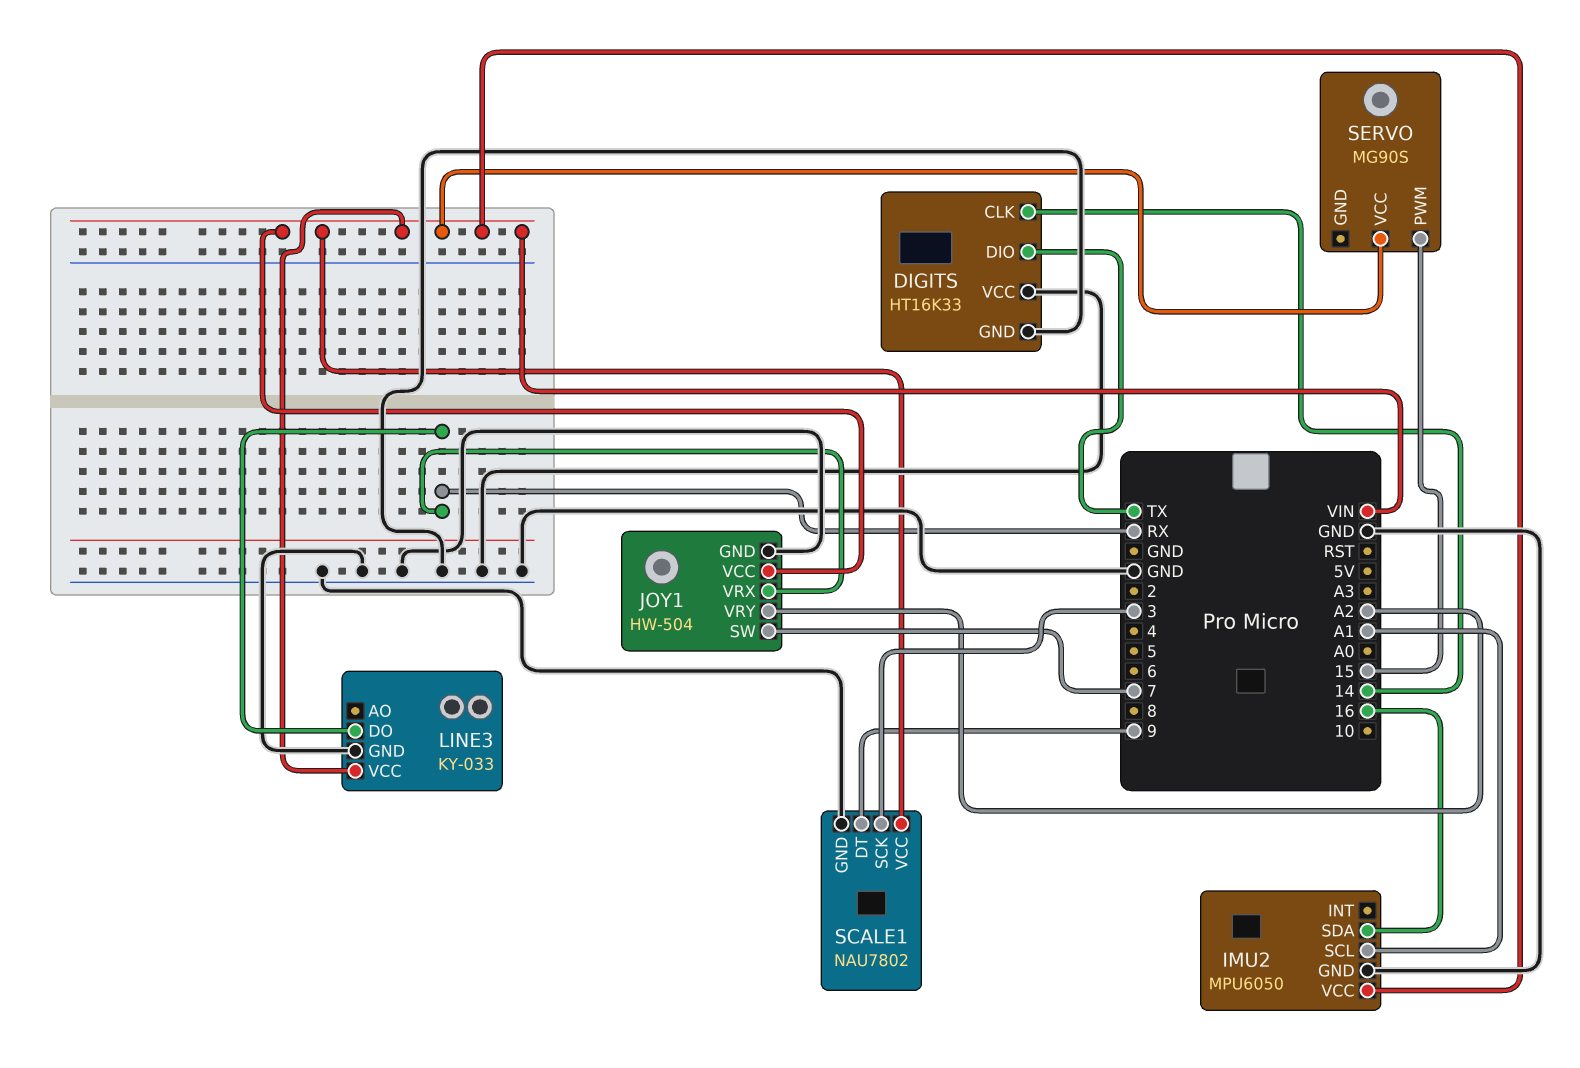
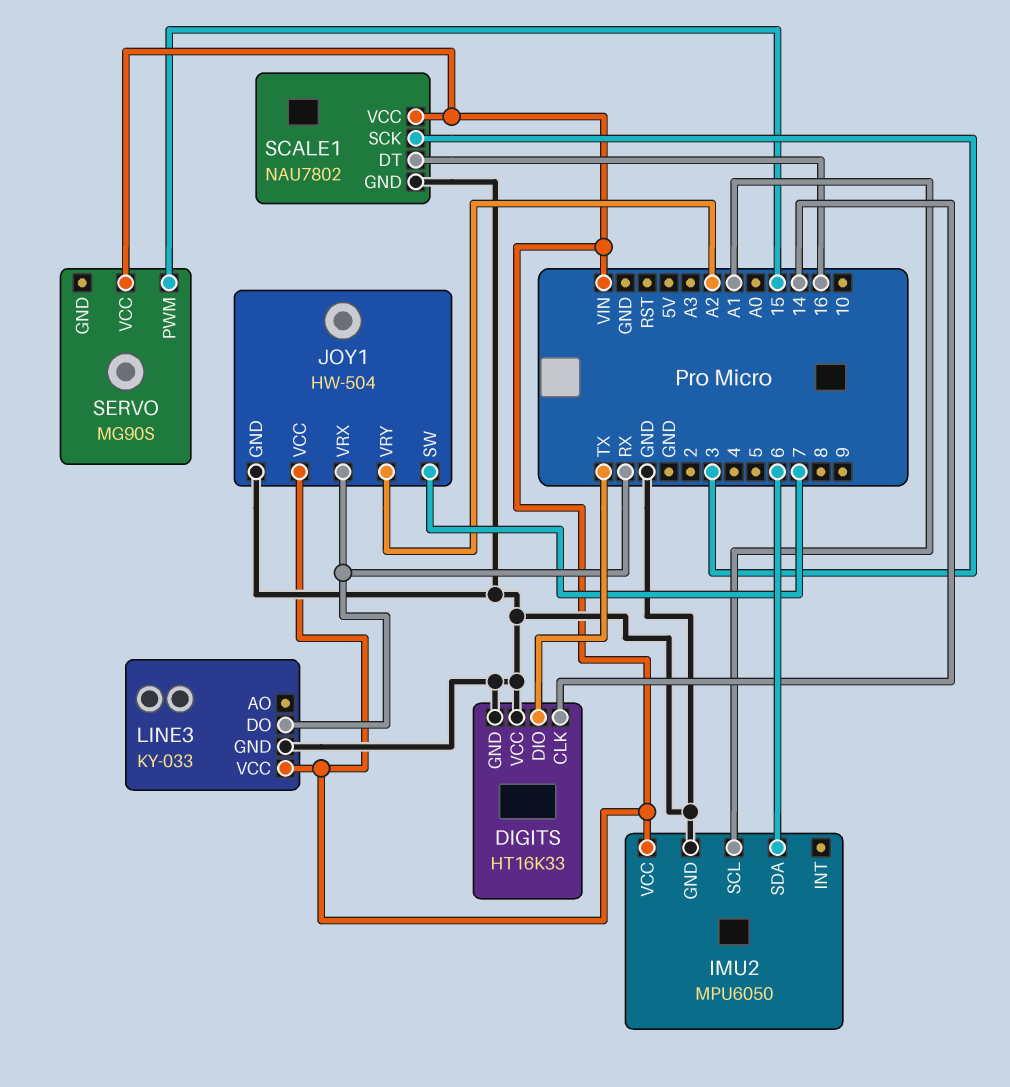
IMU2 pin SDA: 16 -> 6
SCALE1 pin DT: 9 -> 16

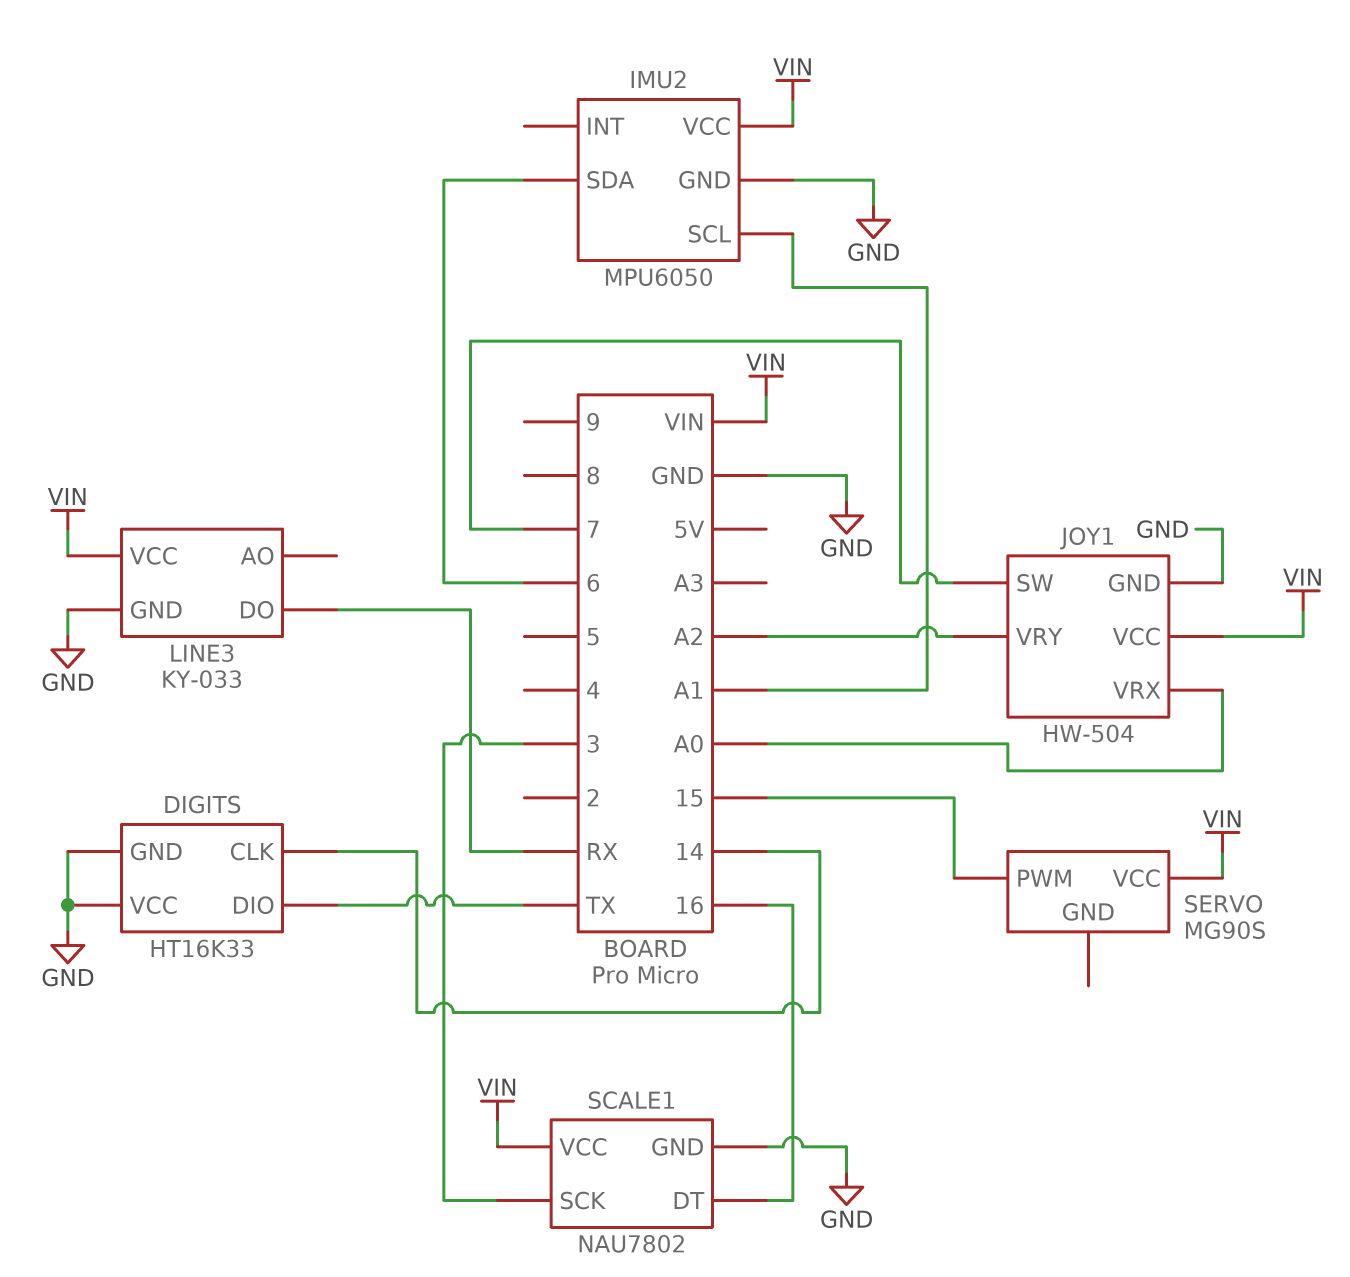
JOY1 pin VRX: RX -> A0

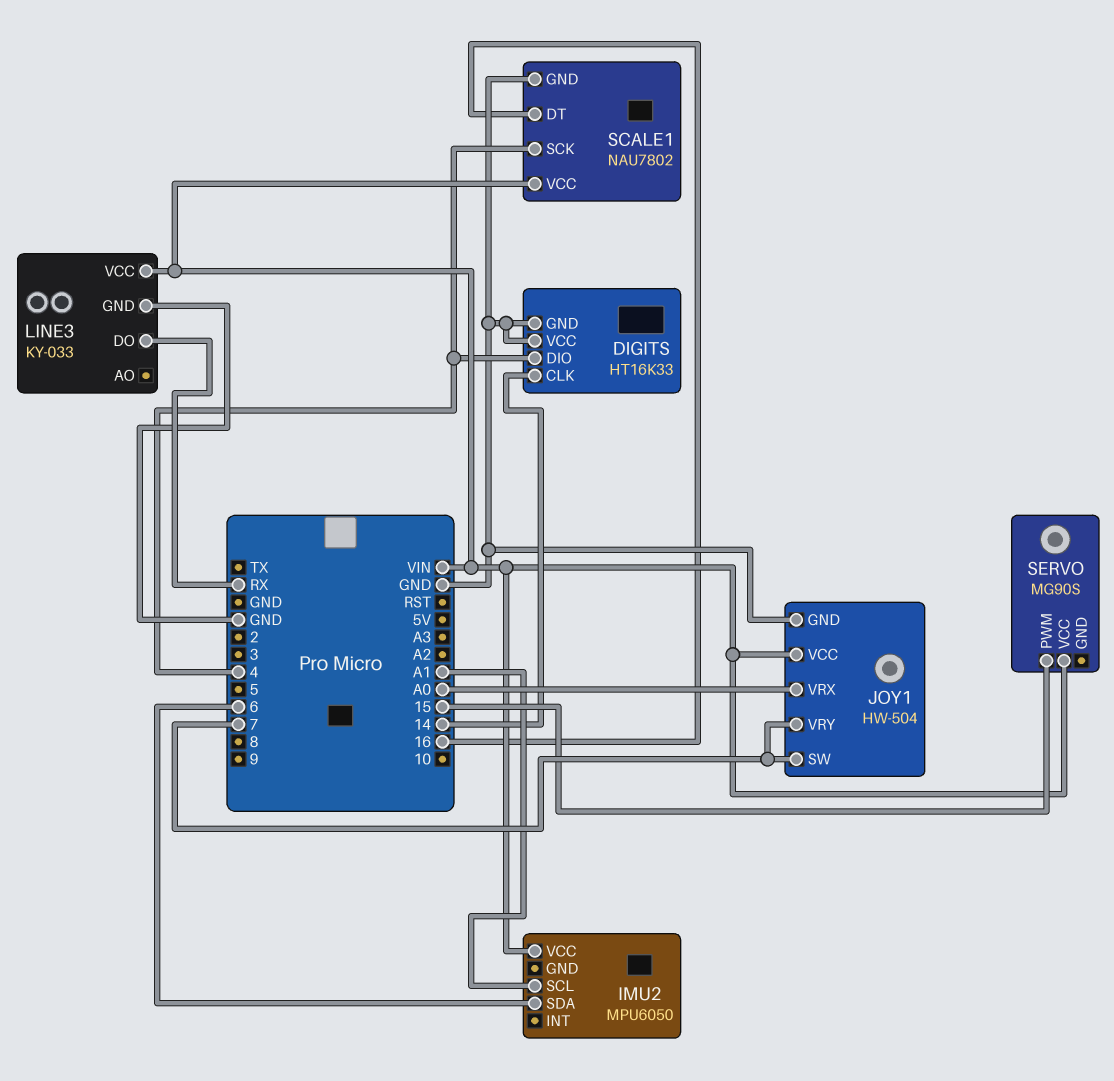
DIGITS pin DIO: TX -> 4
IMU2 pin GND: GND -> none
JOY1 pin VRY: A2 -> 7
SCALE1 pin SCK: 3 -> 4

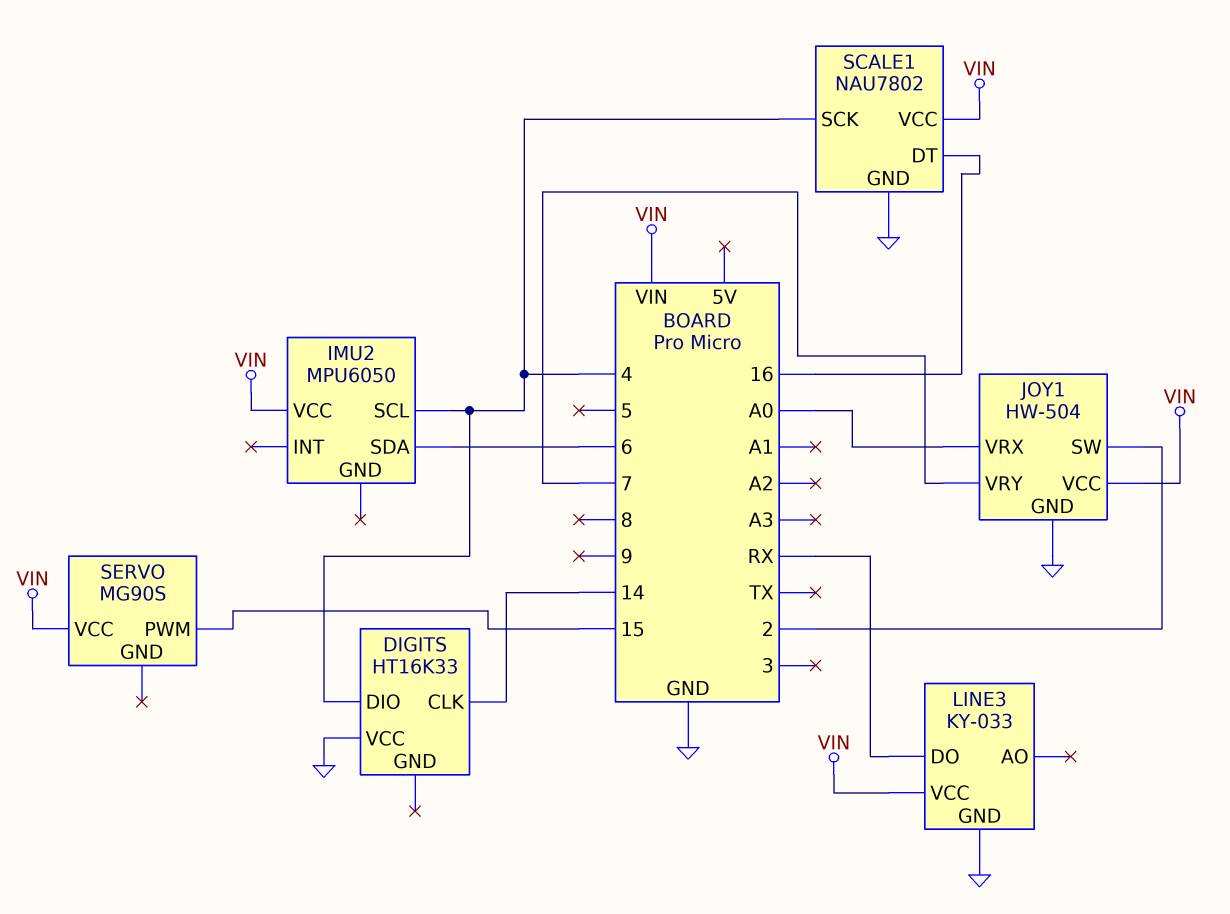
DIGITS pin GND: GND -> none
IMU2 pin SCL: A1 -> 4
JOY1 pin SW: 7 -> 2

